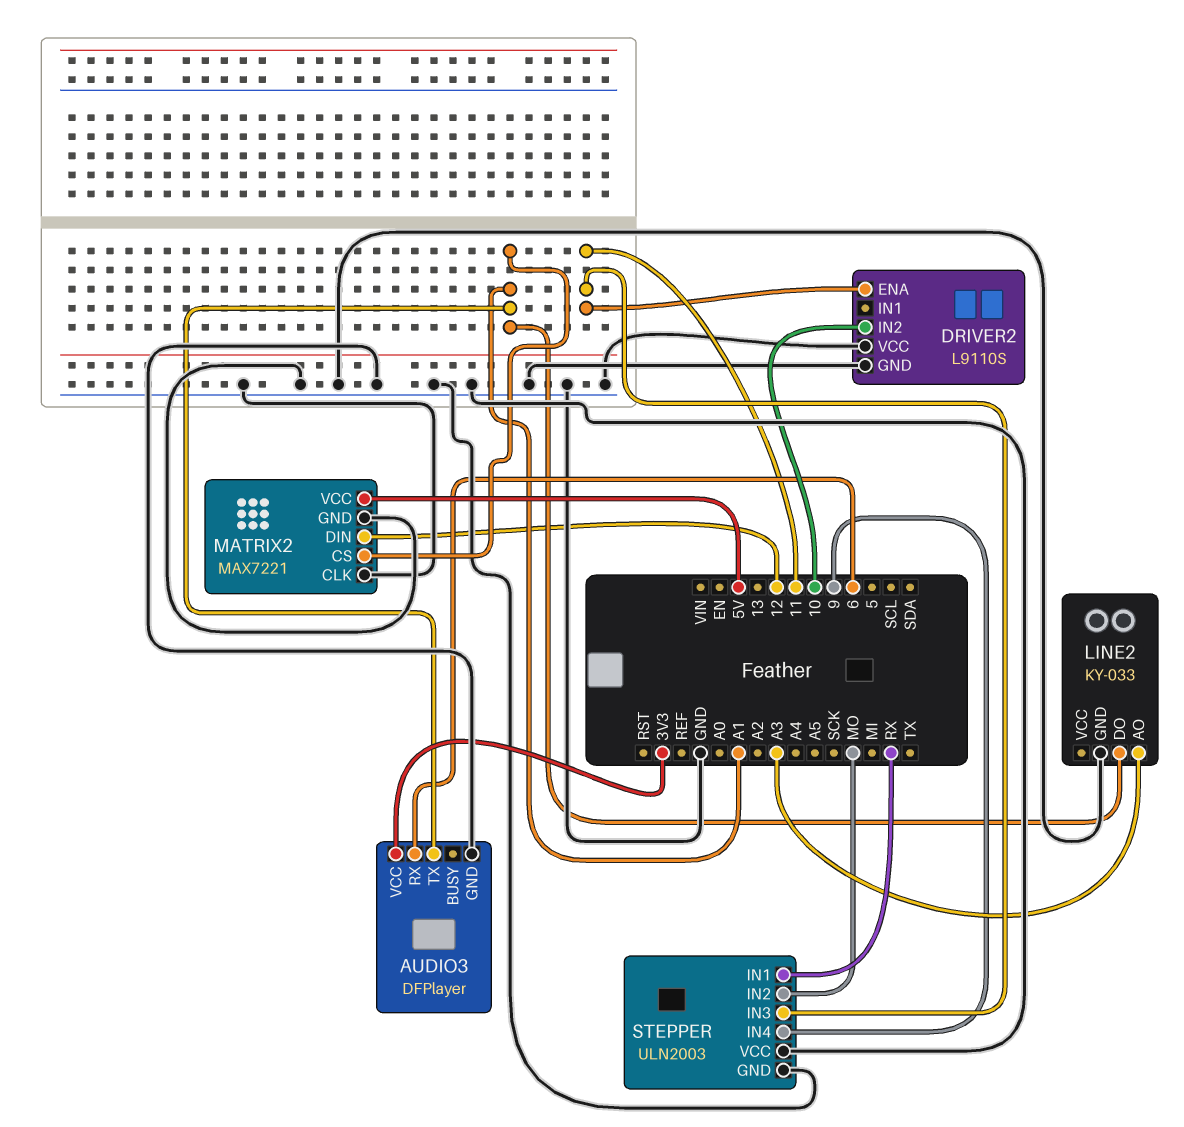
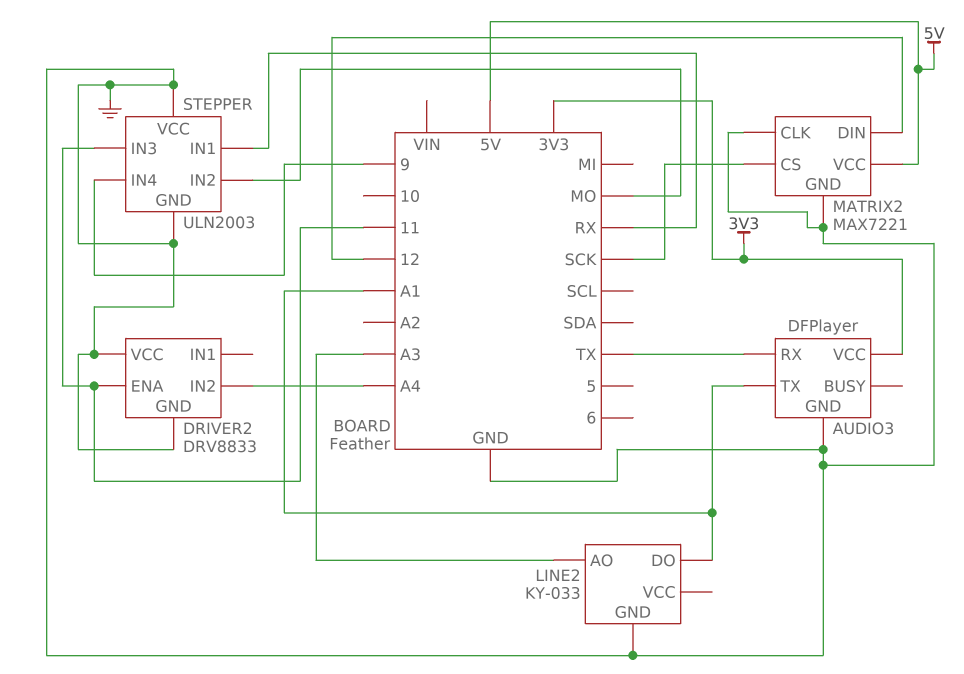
AUDIO3 pin RX: 6 -> TX
DRIVER2: L9110S -> DRV8833
DRIVER2 pin IN2: 10 -> A4
MATRIX2 pin CS: A1 -> SCK

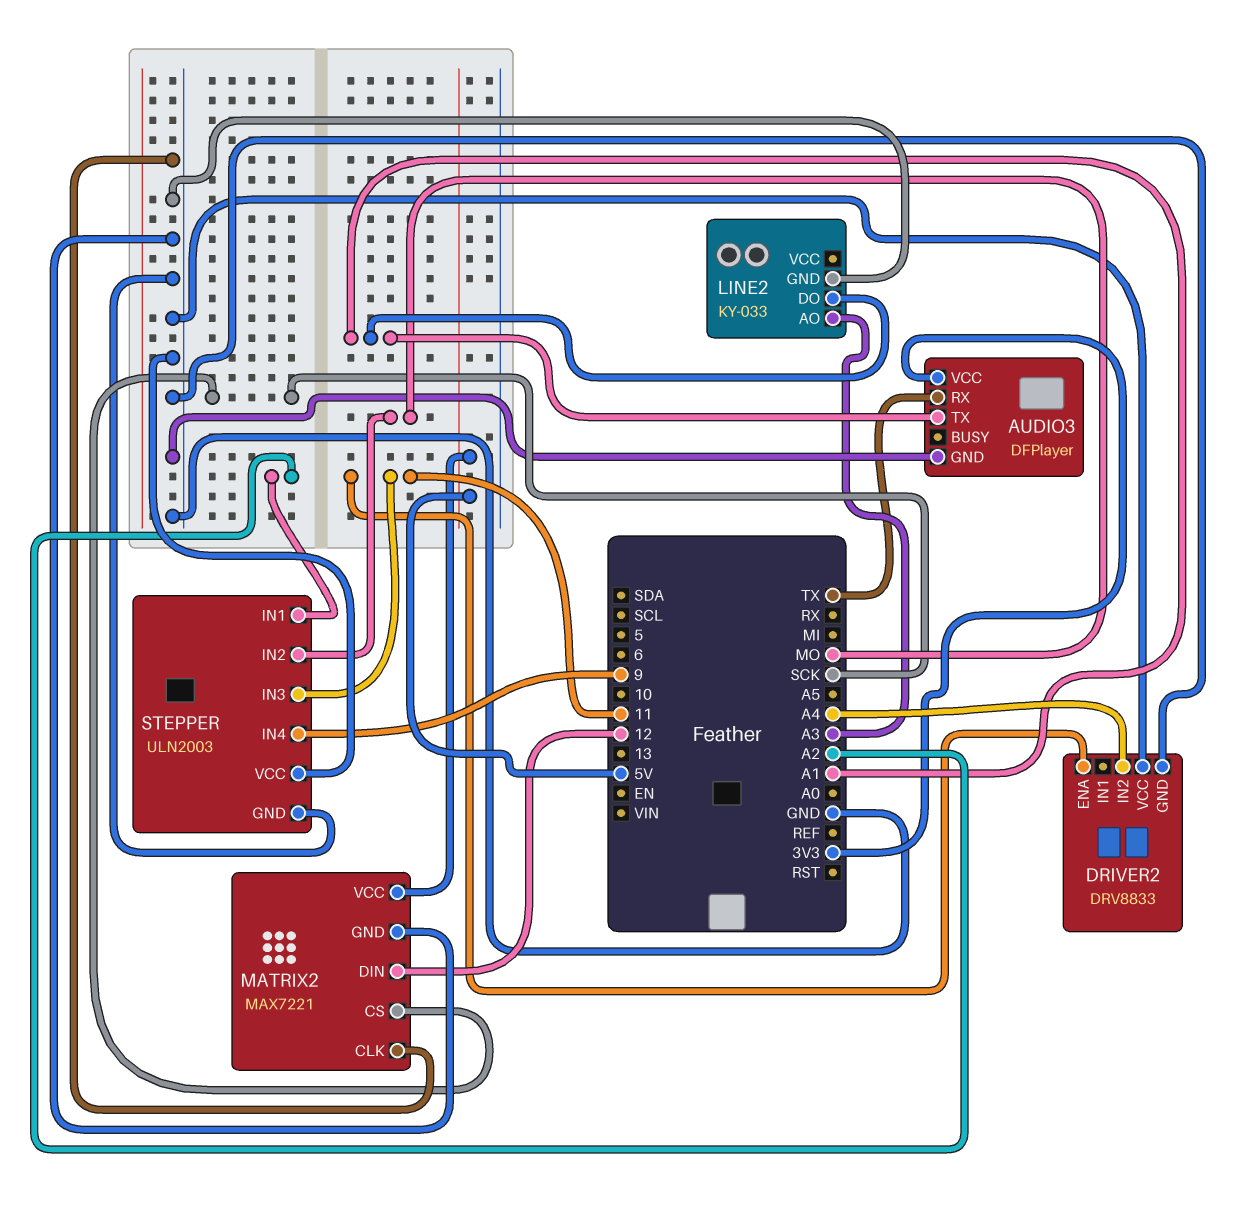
STEPPER pin IN1: RX -> A2

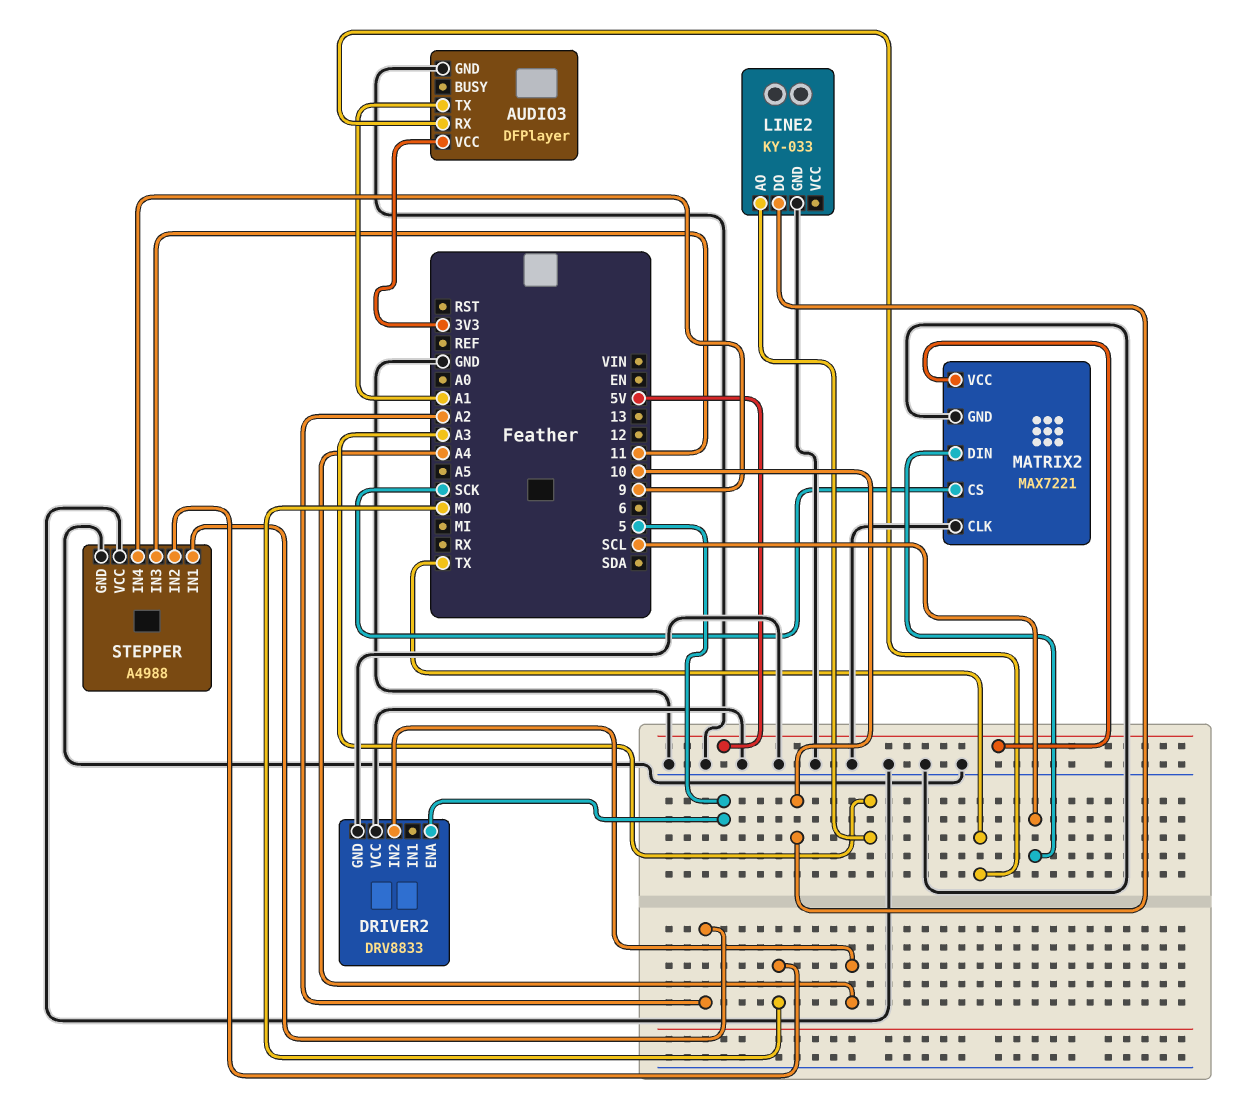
DRIVER2 pin ENA: 11 -> 5
LINE2 pin DO: A1 -> 10
MATRIX2 pin DIN: 12 -> SCL
STEPPER: ULN2003 -> A4988

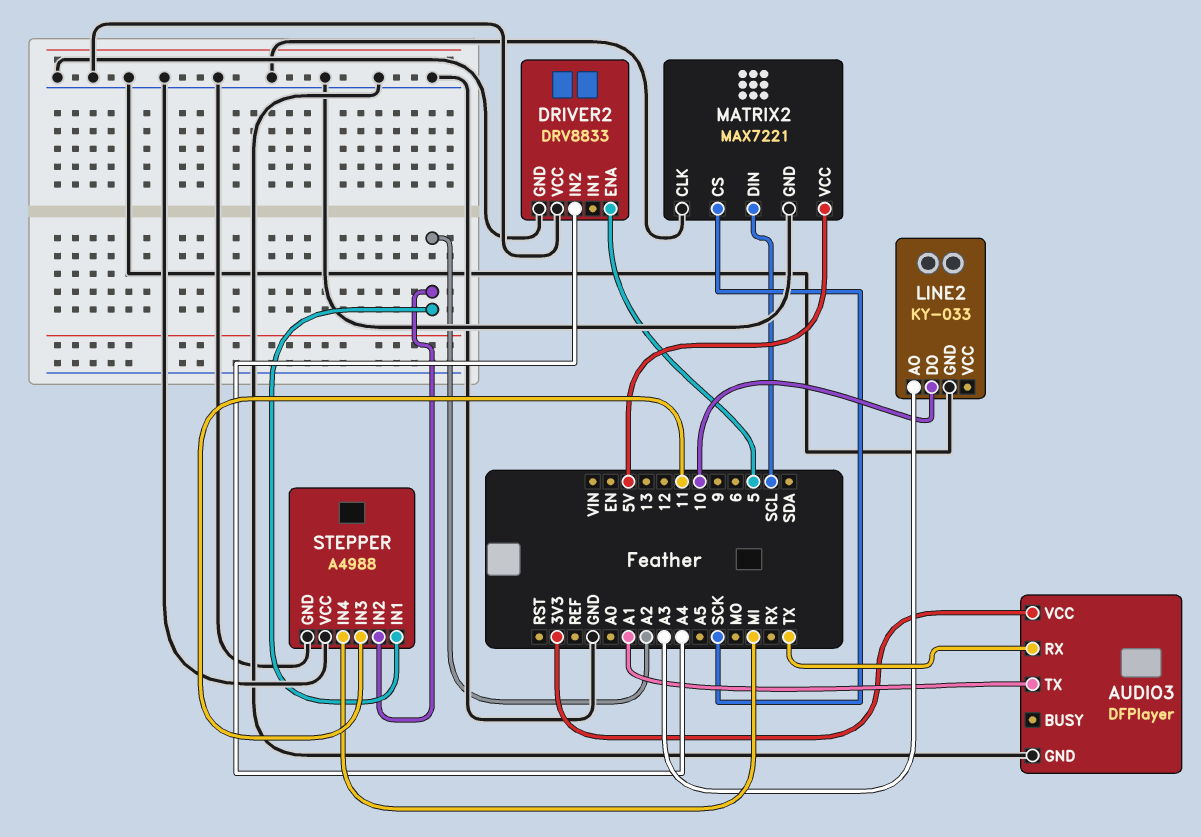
STEPPER pin IN2: MO -> A2
STEPPER pin IN4: 9 -> MI

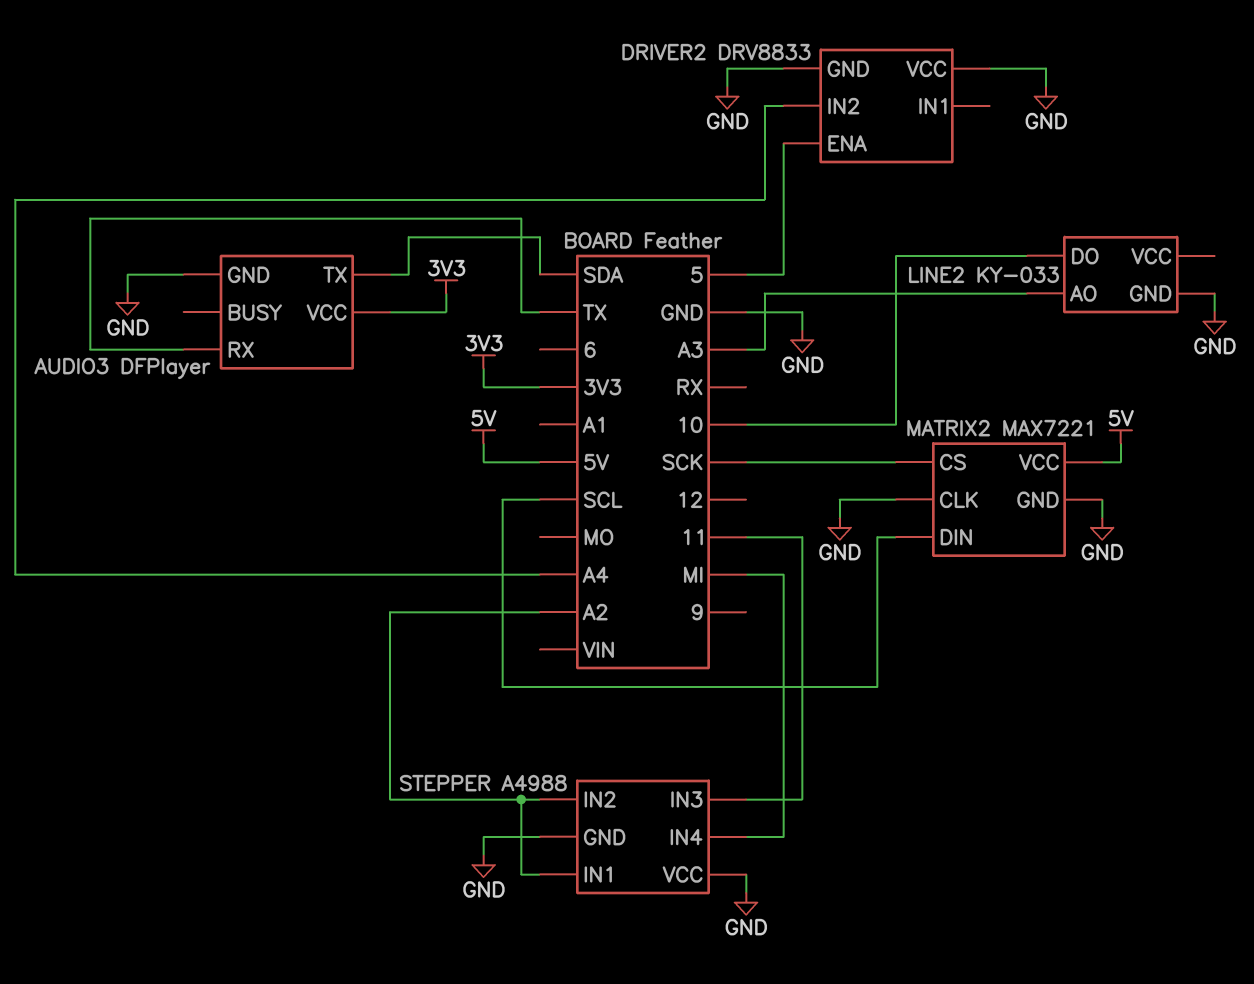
AUDIO3 pin TX: A1 -> SDA

